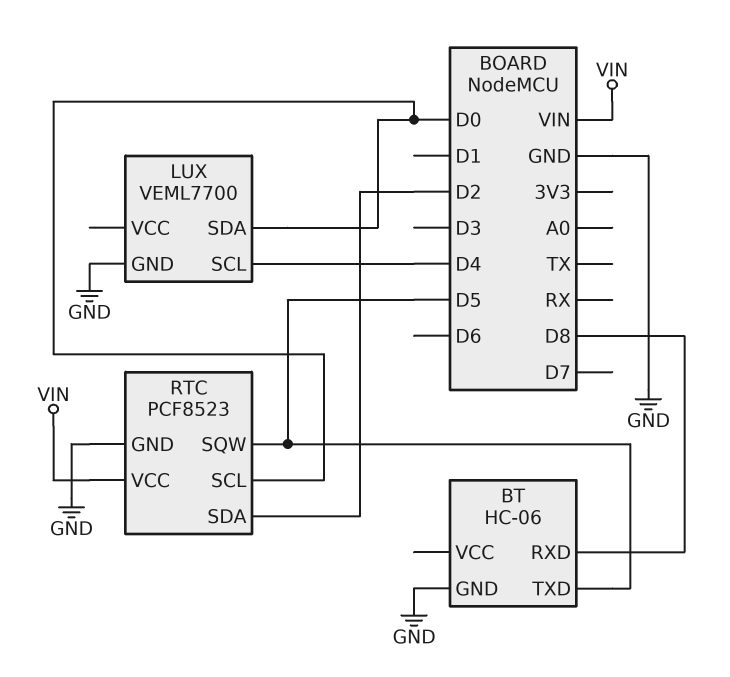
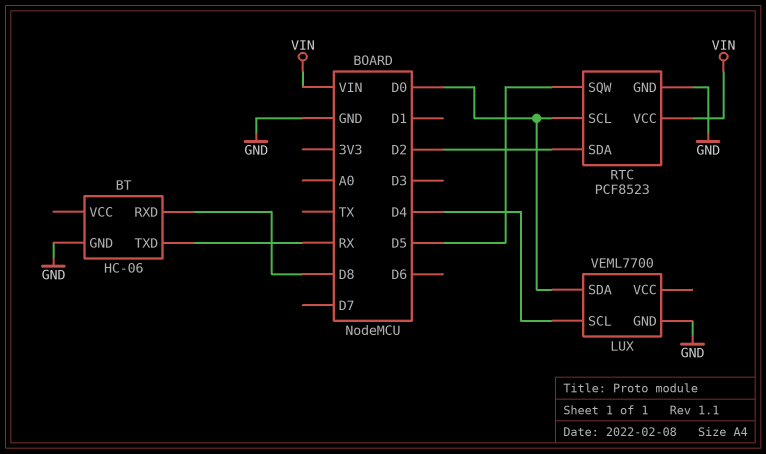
BT pin TXD: D5 -> RX

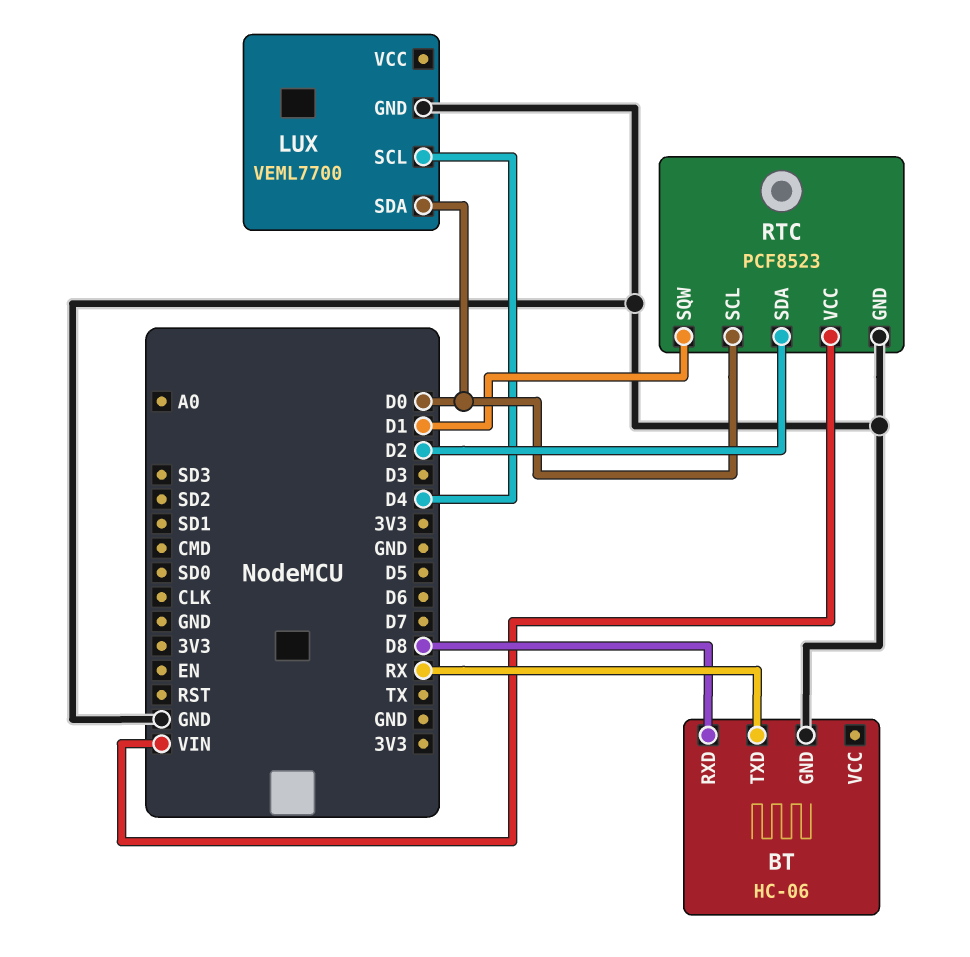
RTC pin SQW: D5 -> D1

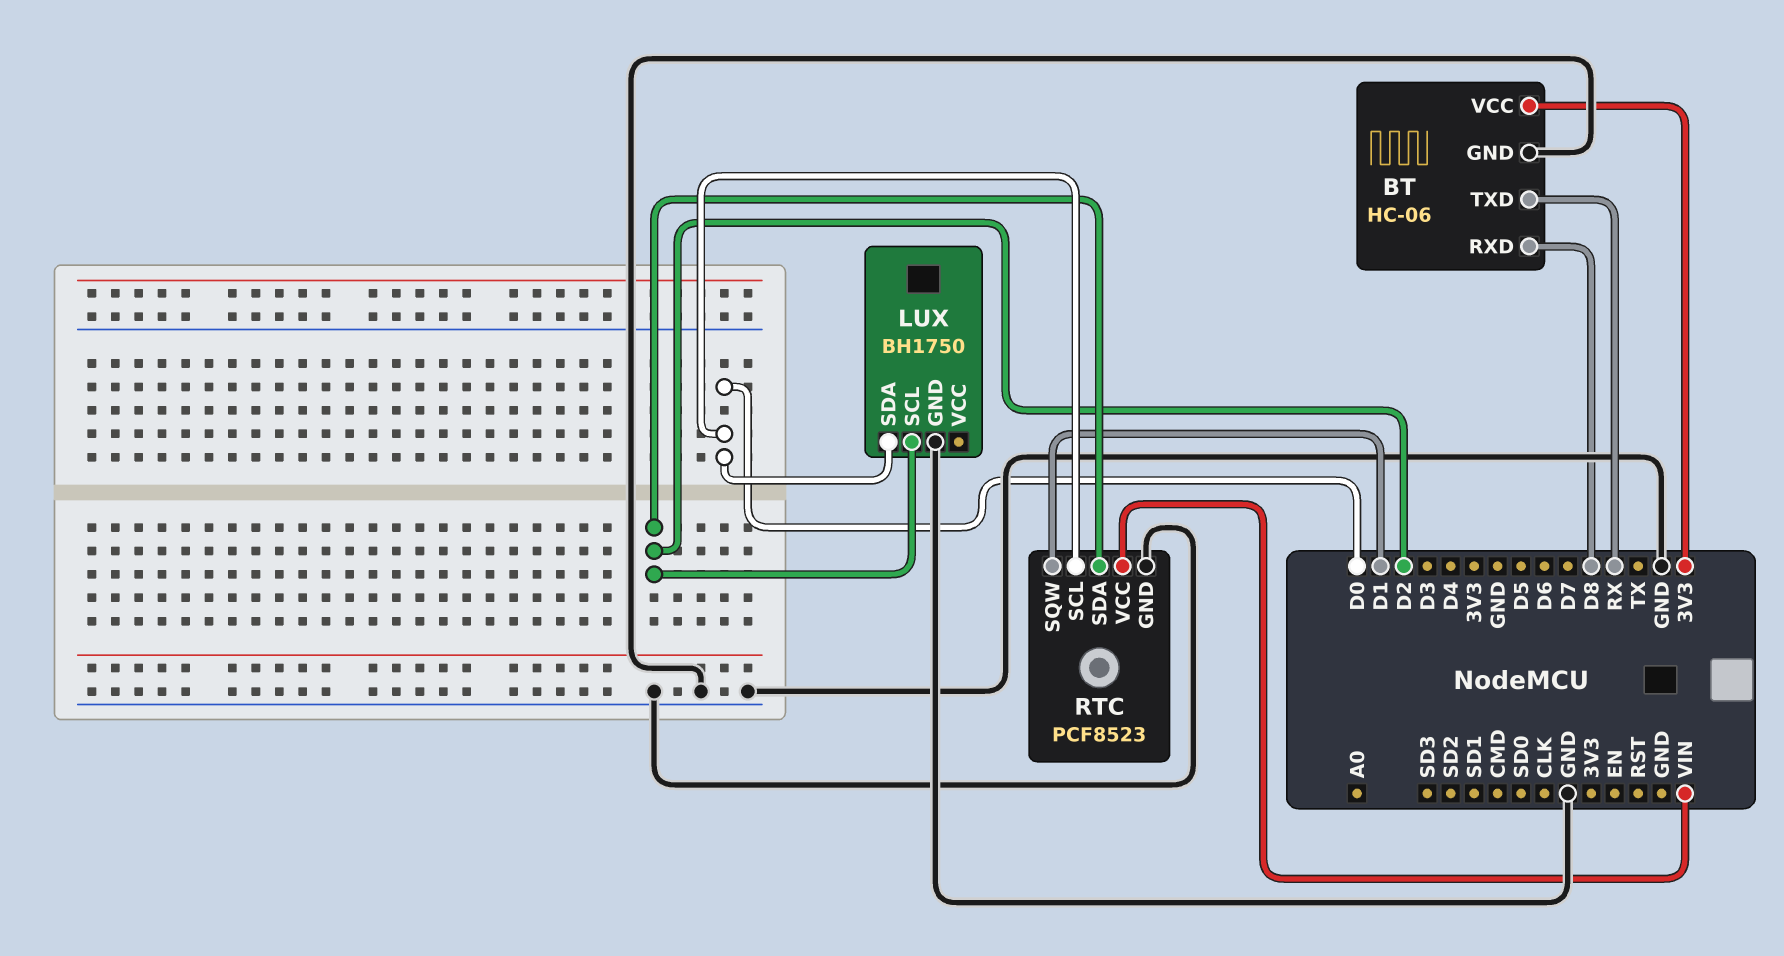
BT pin VCC: none -> 3V3
LUX: VEML7700 -> BH1750
LUX pin SCL: D4 -> D2

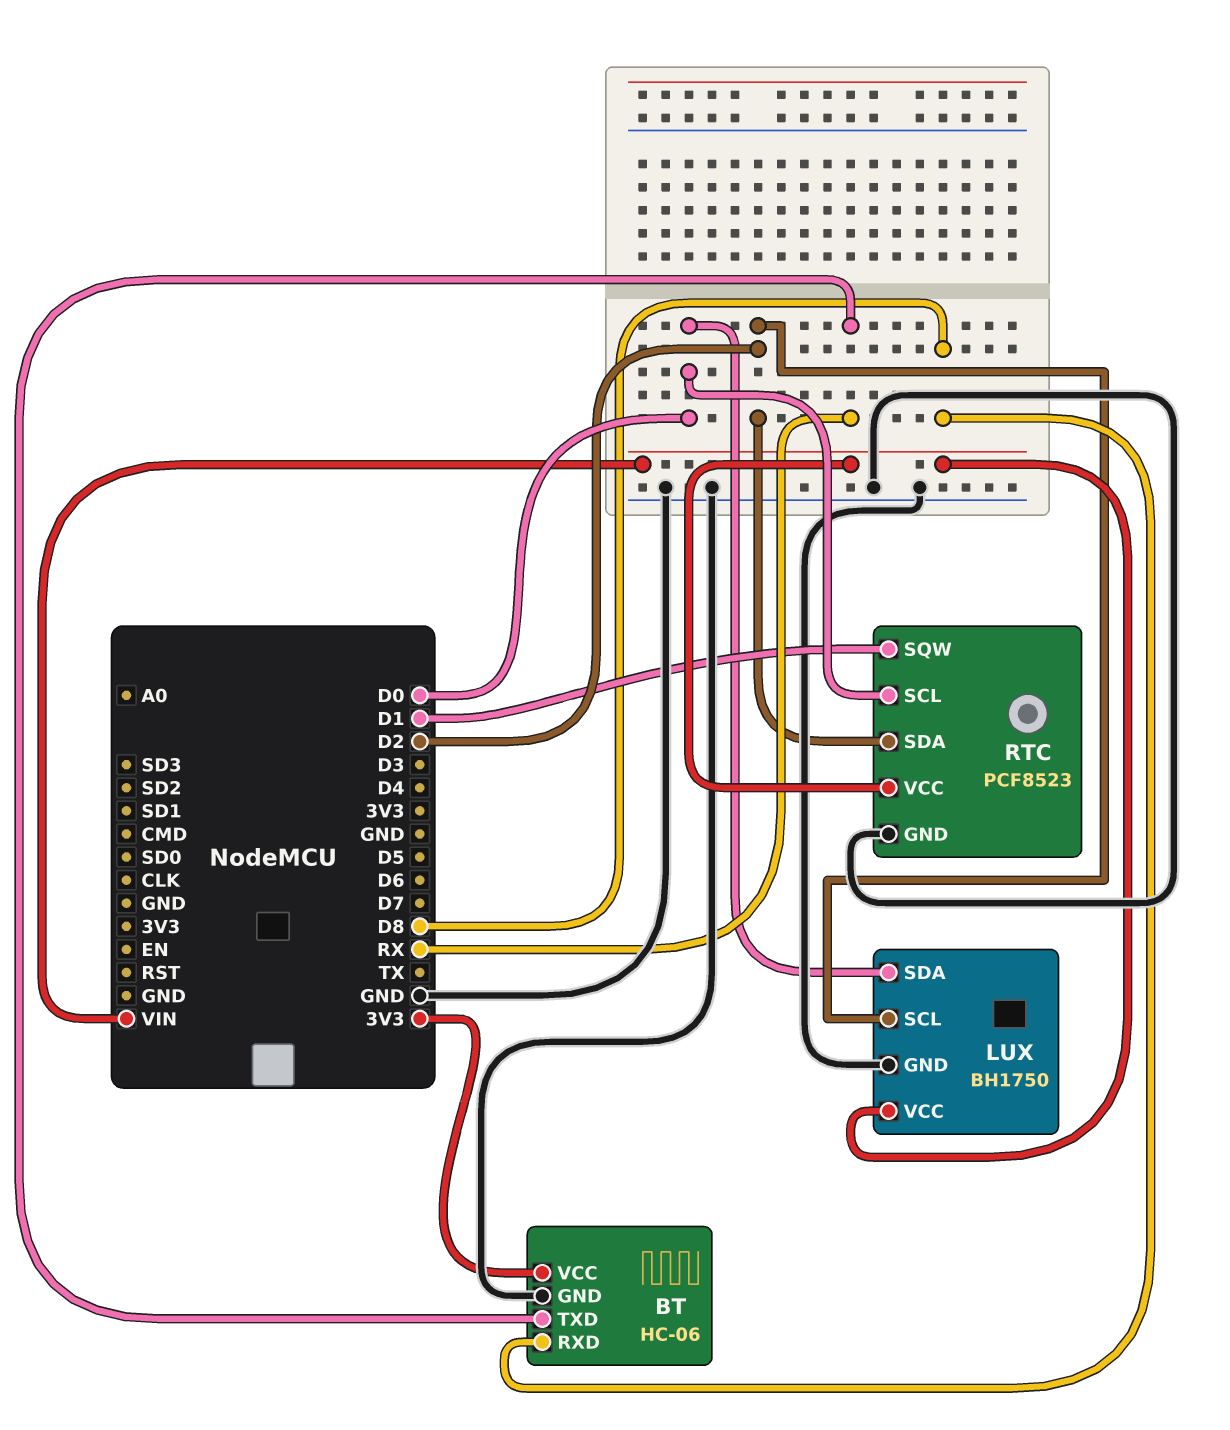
LUX pin VCC: none -> VIN

